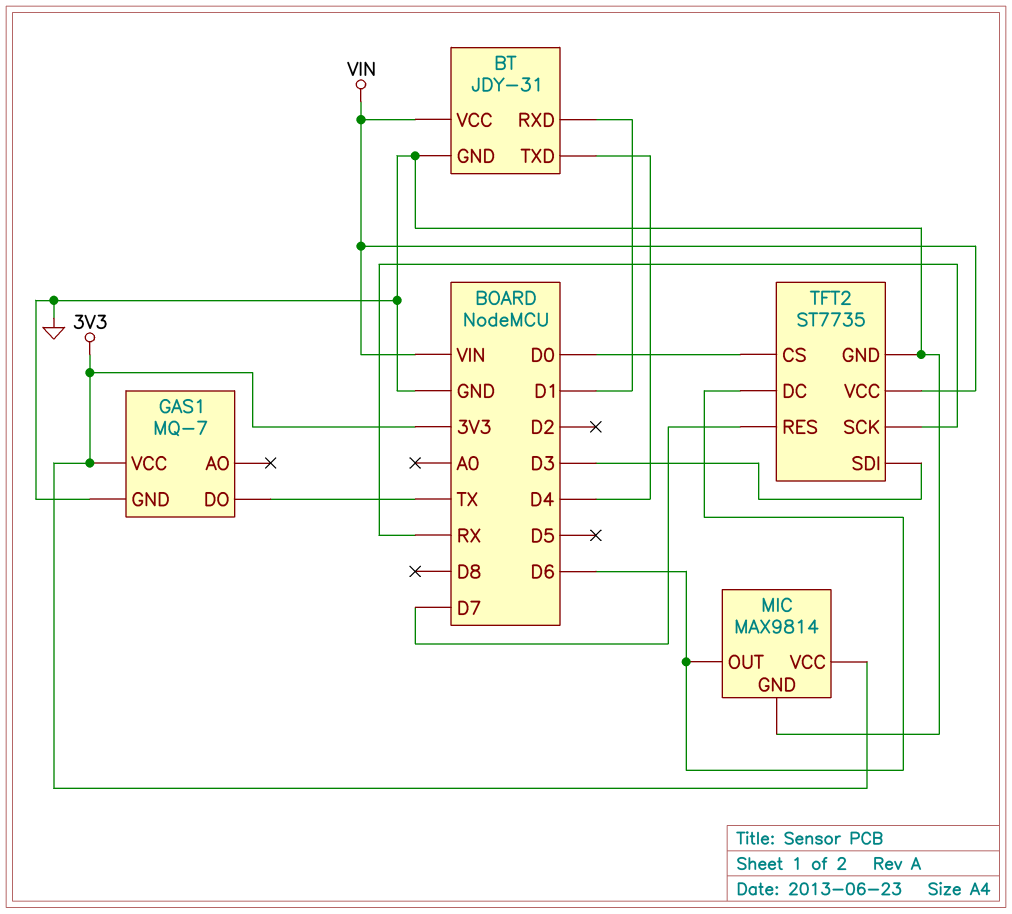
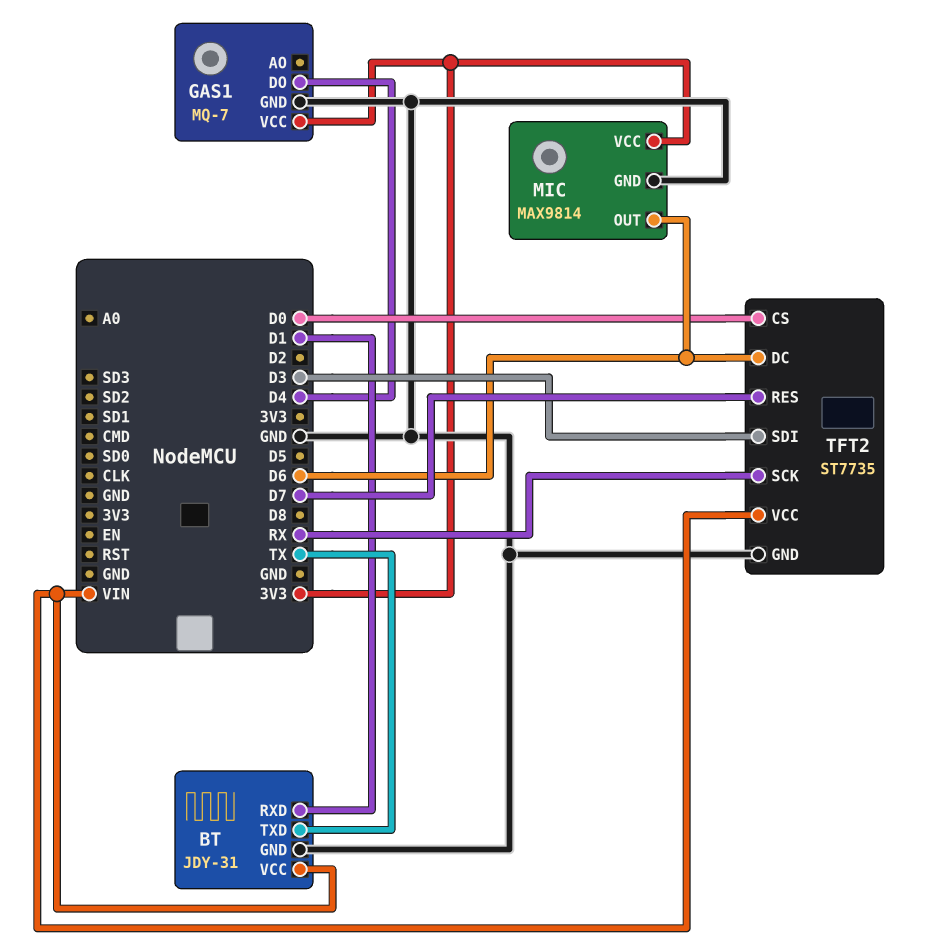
BT pin TXD: D4 -> TX
GAS1 pin DO: TX -> D4

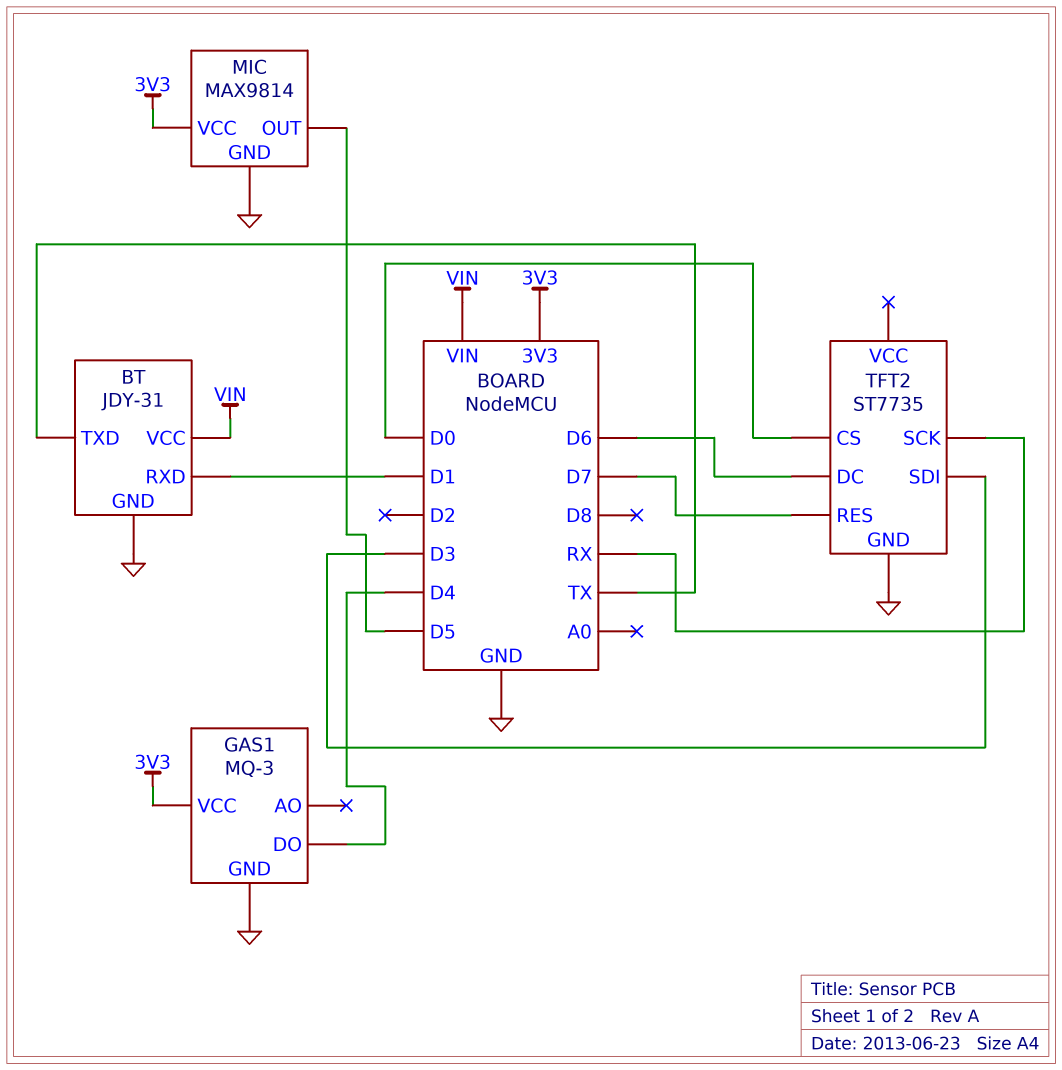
GAS1: MQ-7 -> MQ-3
MIC pin OUT: D6 -> D5
TFT2 pin VCC: VIN -> none

